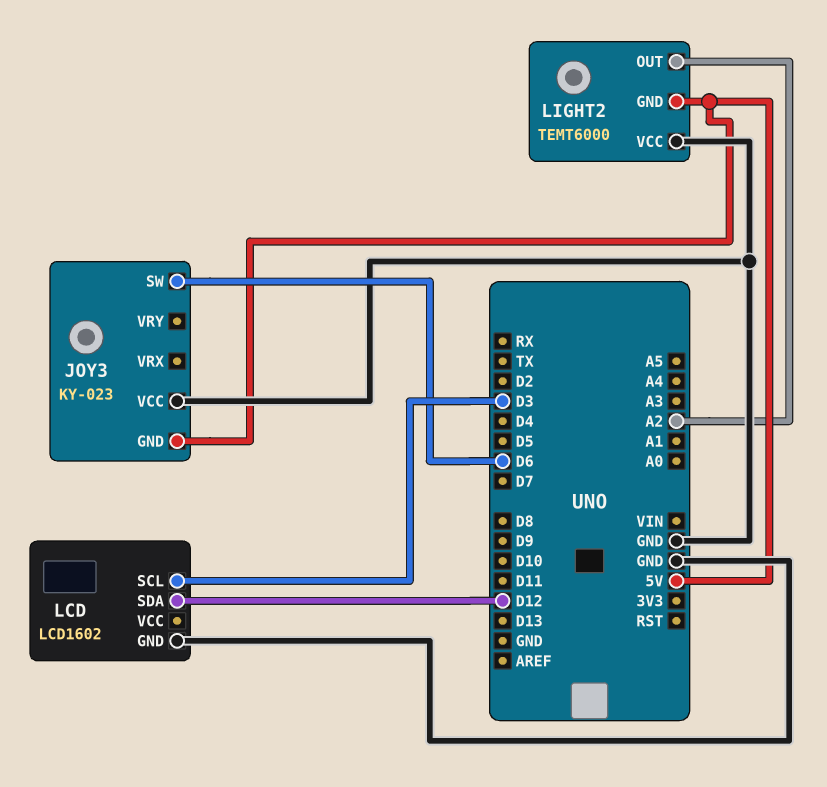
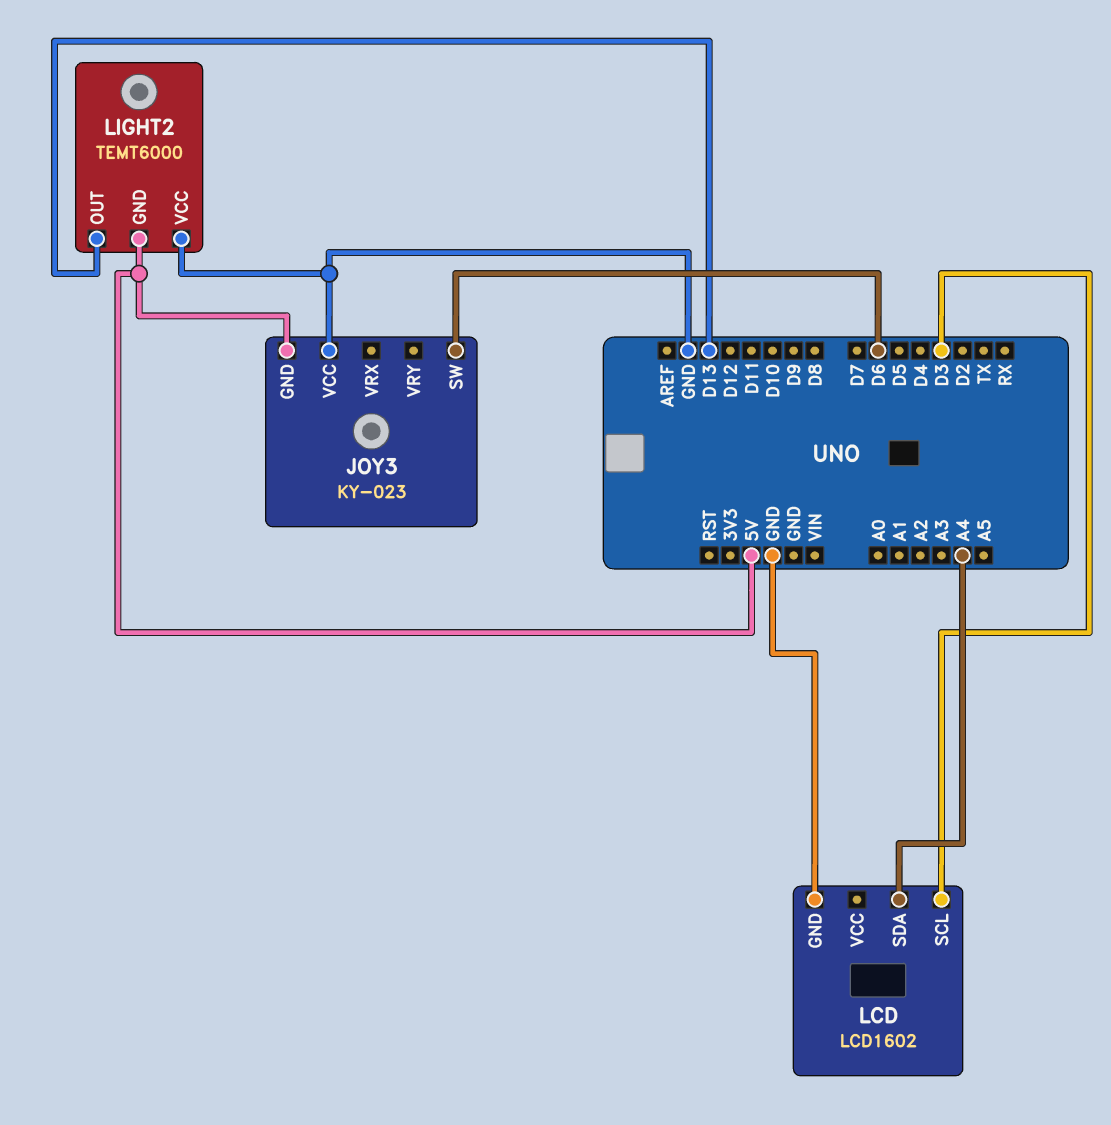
LCD pin SDA: D12 -> A4
LIGHT2 pin OUT: A2 -> D13

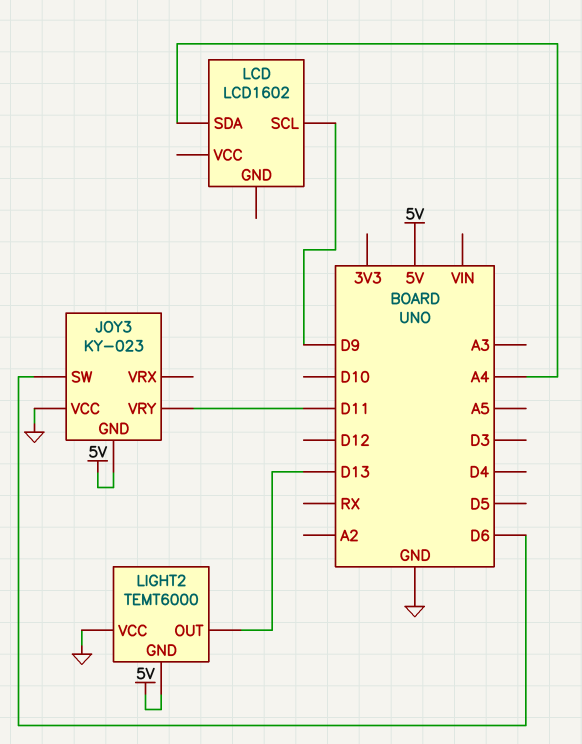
JOY3 pin VRY: none -> D11
LCD pin GND: GND -> none
LCD pin SCL: D3 -> D9

